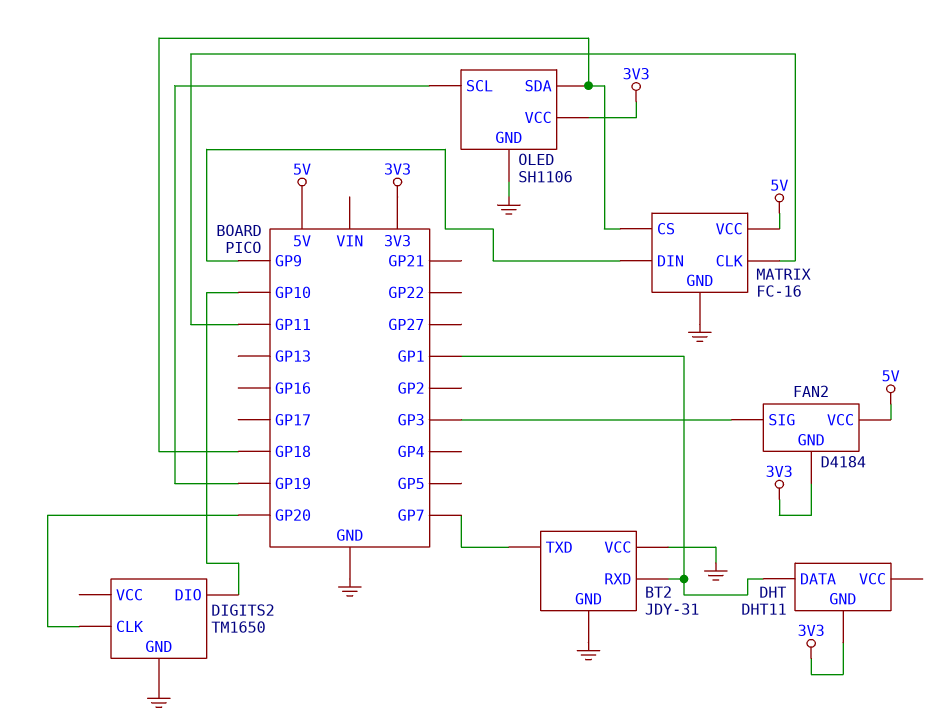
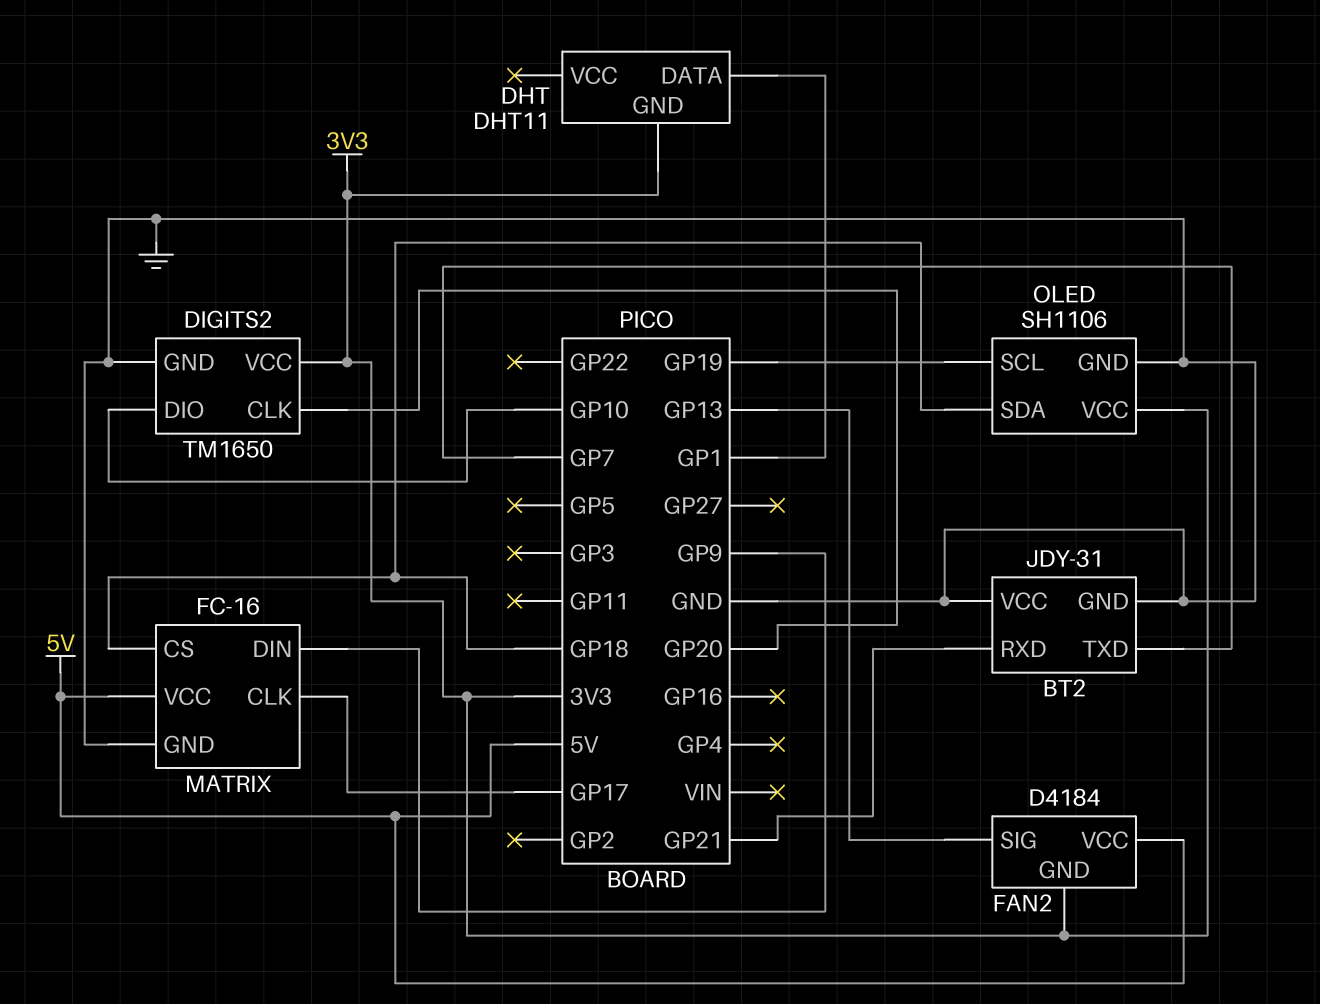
BT2 pin RXD: GP1 -> GP21
DIGITS2 pin VCC: none -> 3V3
FAN2 pin SIG: GP3 -> GP13
MATRIX pin CLK: GP11 -> GP17

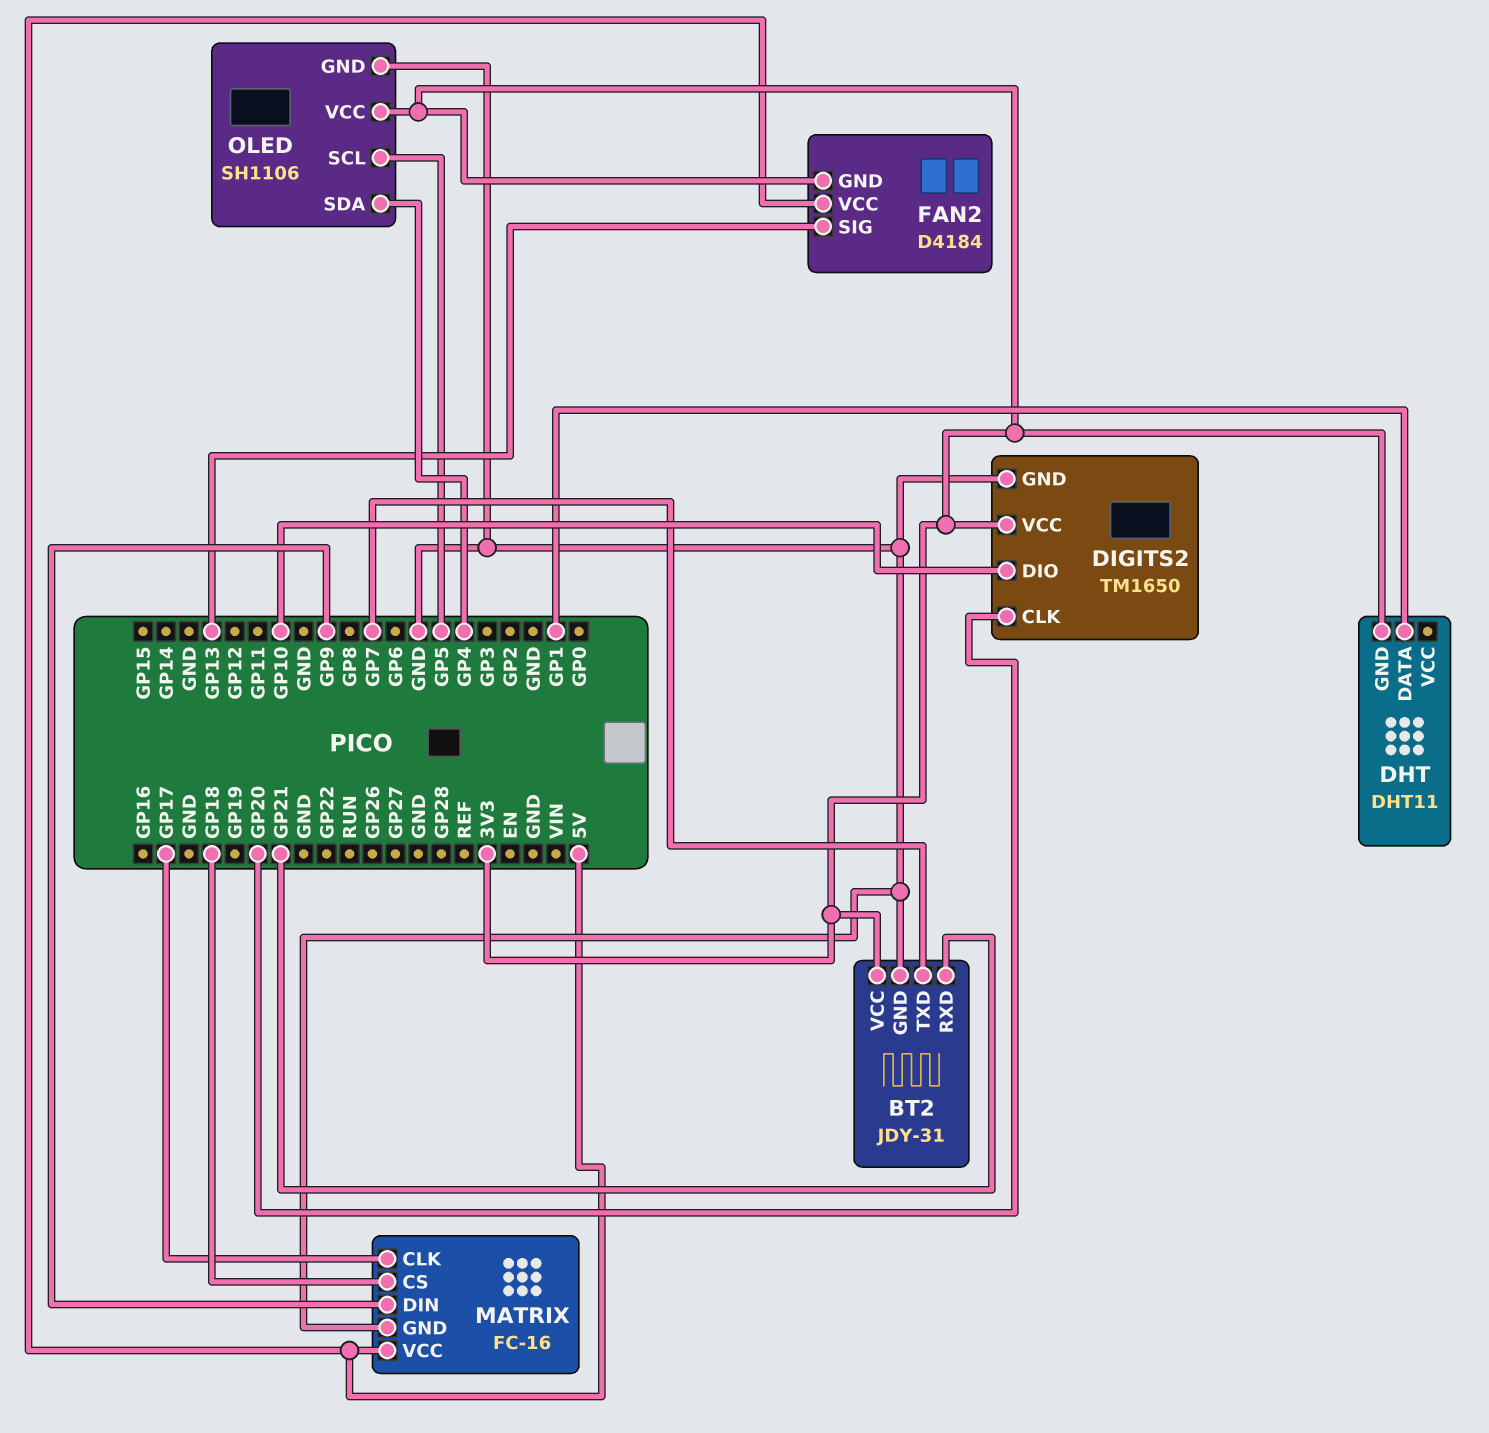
BT2 pin VCC: GND -> 3V3
OLED pin SCL: GP19 -> GP5
OLED pin SDA: GP18 -> GP4

